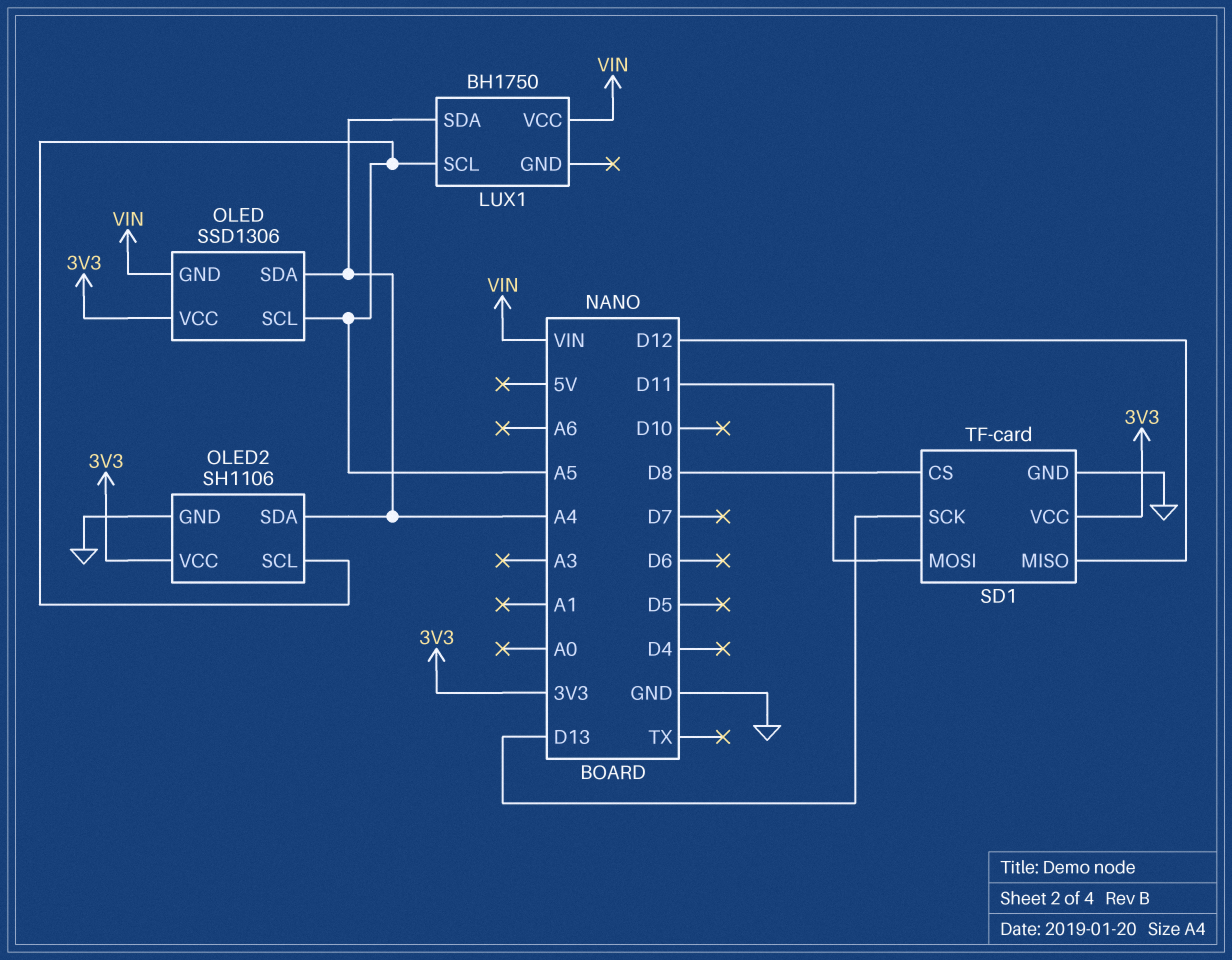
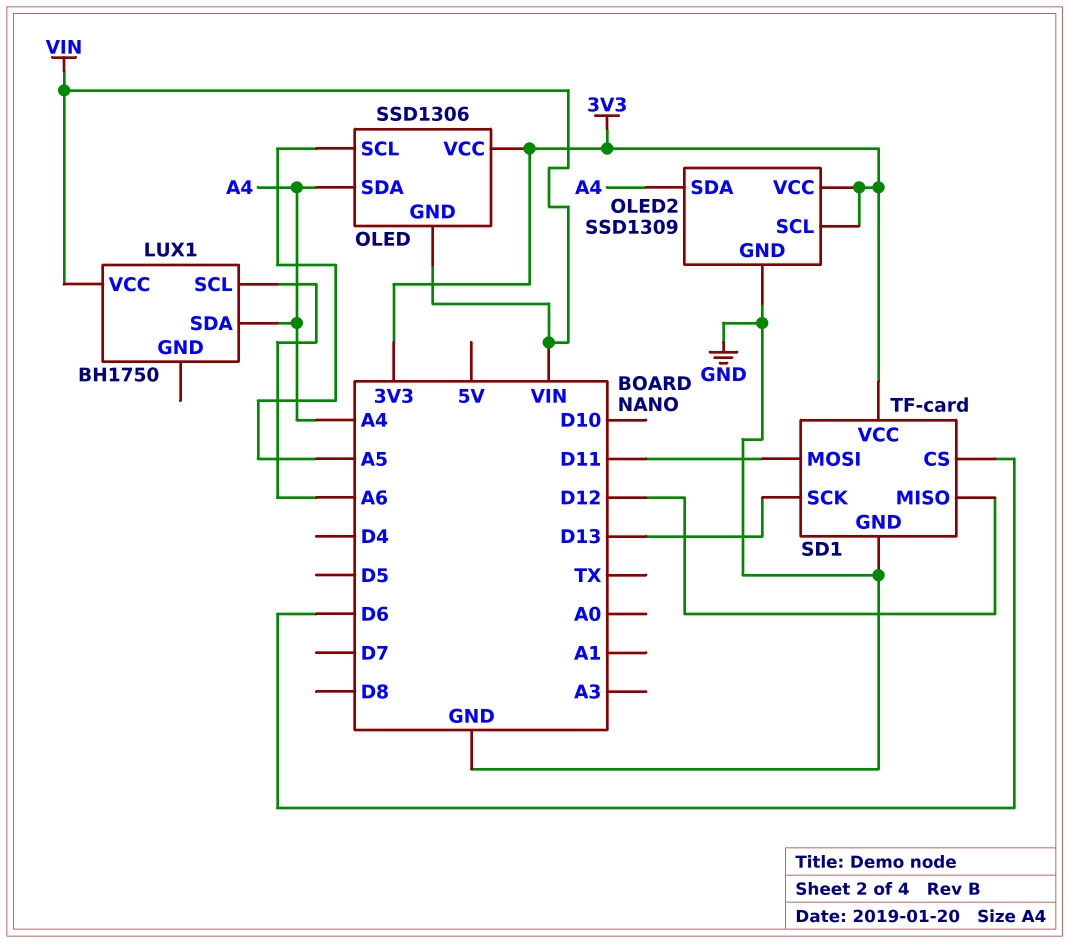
LUX1 pin SCL: A5 -> A6
OLED2: SH1106 -> SSD1309
OLED2 pin SCL: A5 -> 3V3
SD1 pin CS: D8 -> D6

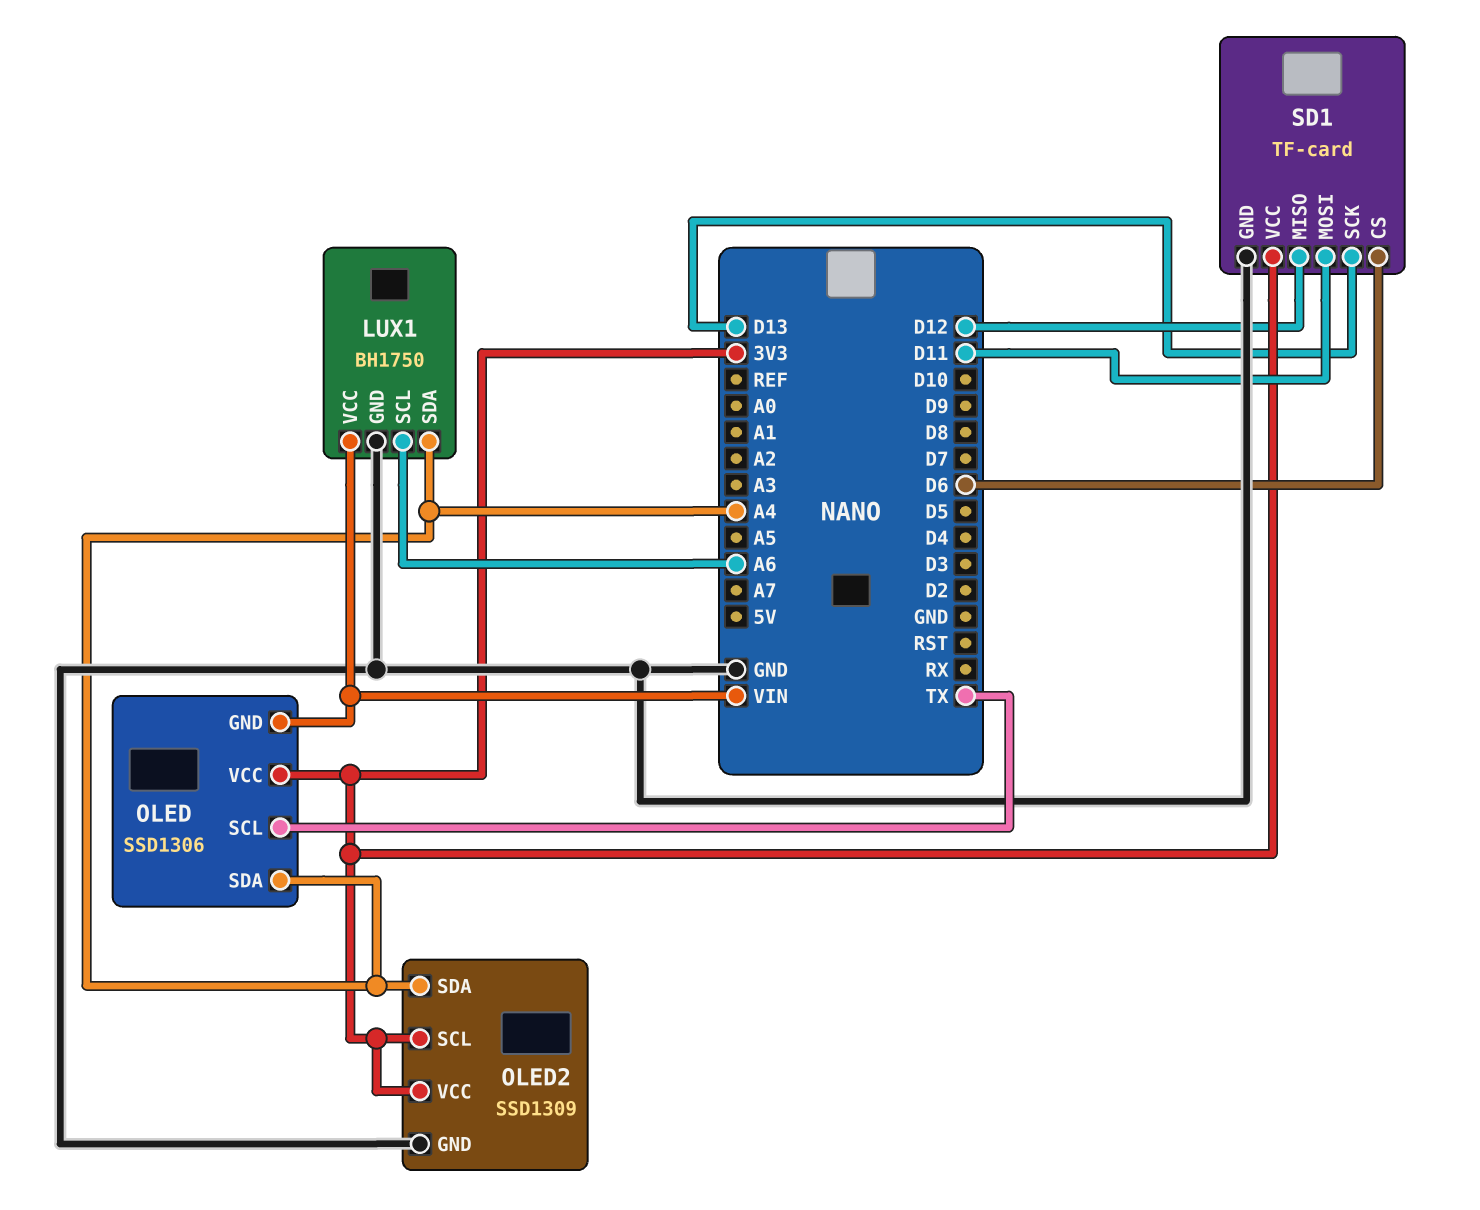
LUX1 pin GND: none -> GND
OLED pin SCL: A5 -> TX

